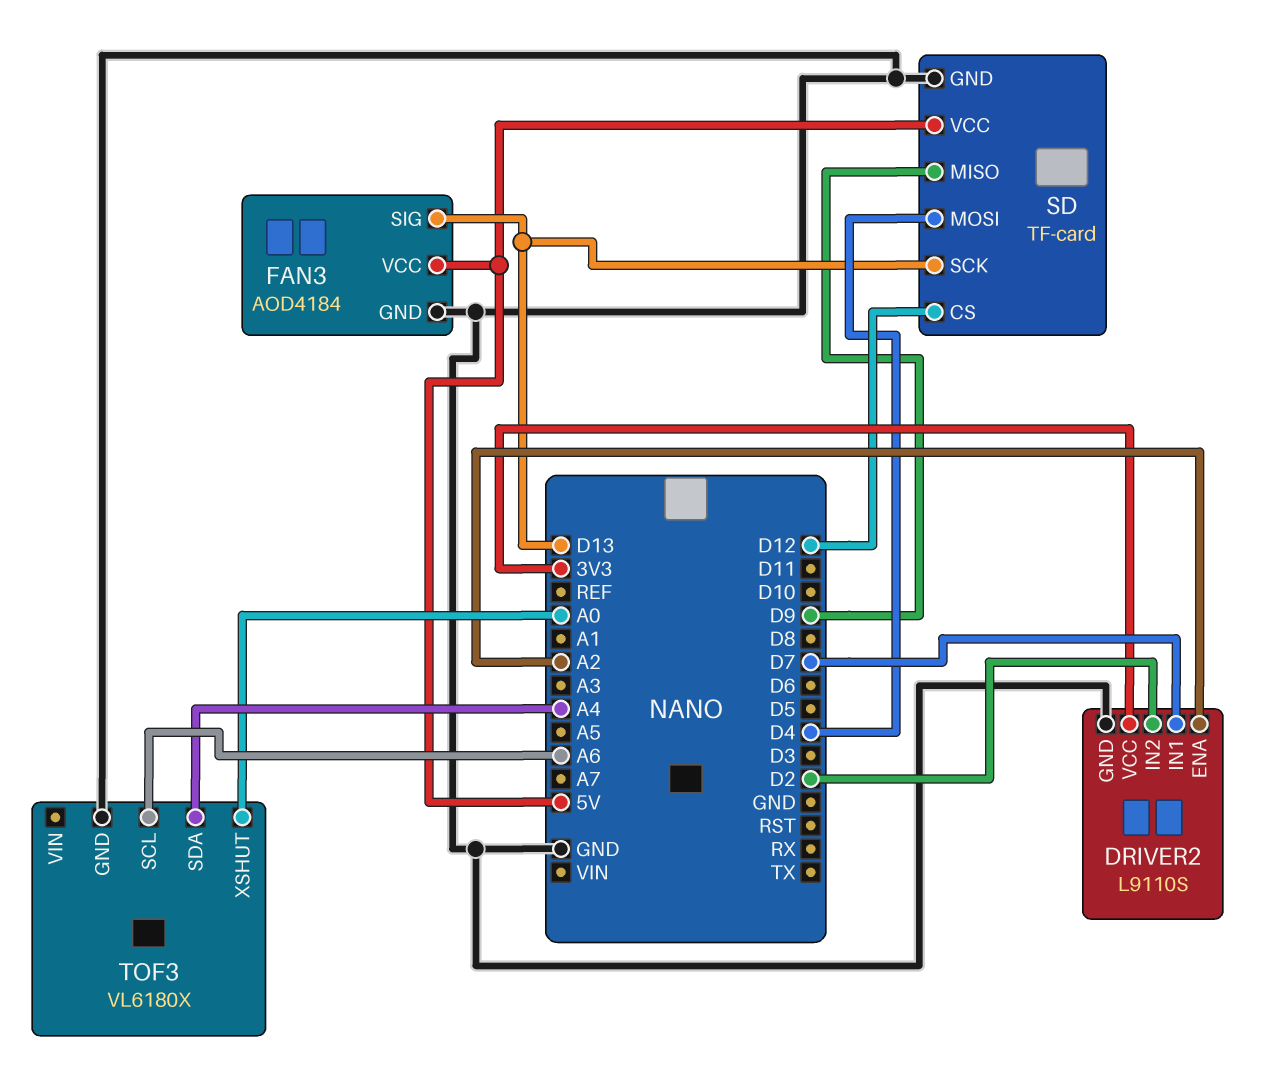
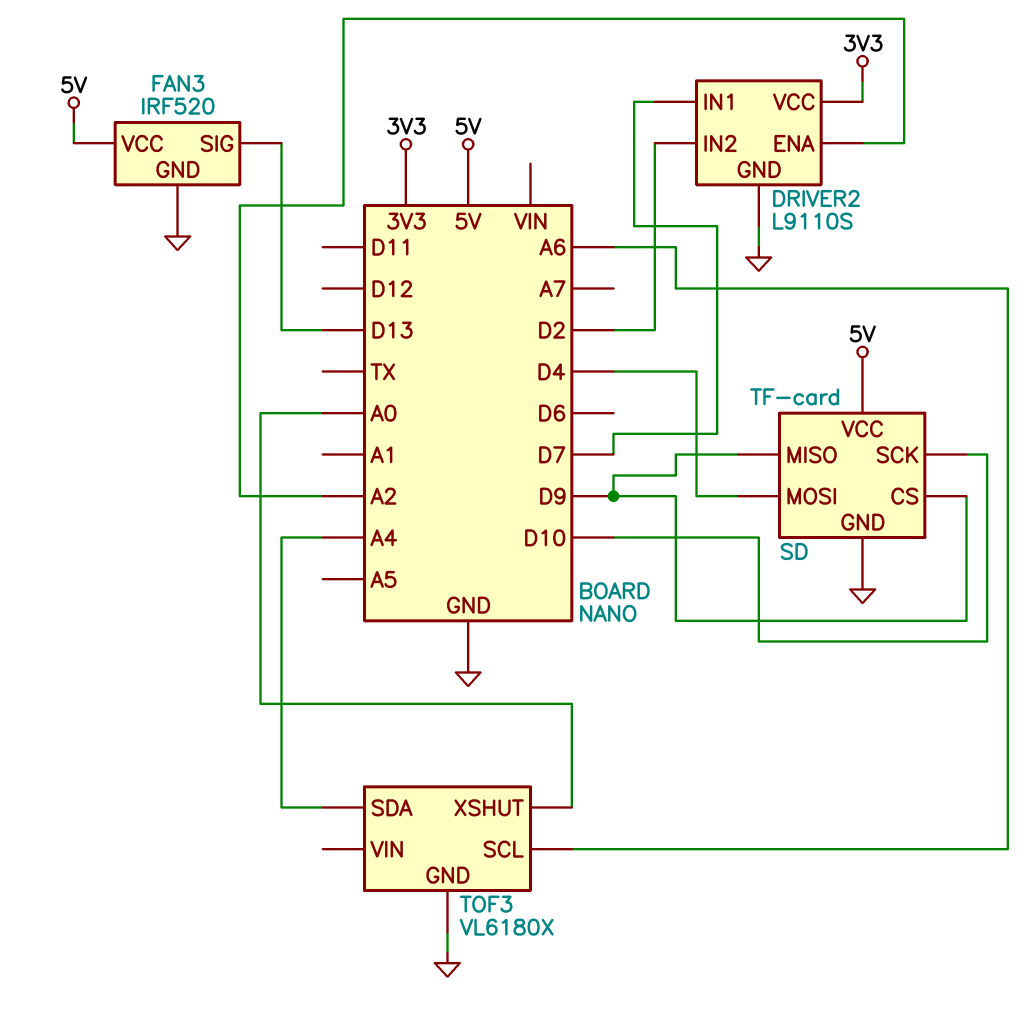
FAN3: AOD4184 -> IRF520
SD pin CS: D12 -> D9
SD pin SCK: D13 -> D10

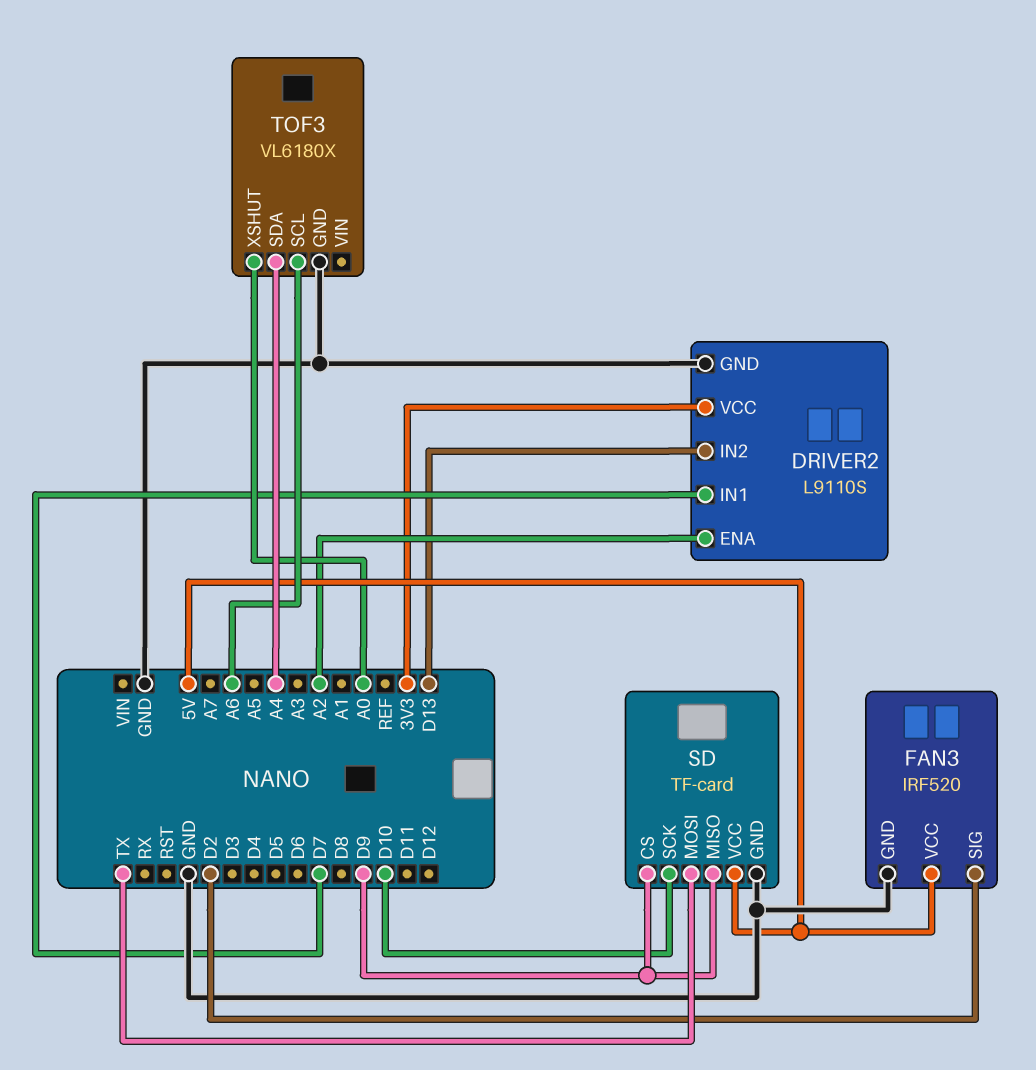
DRIVER2 pin IN2: D2 -> D13
FAN3 pin SIG: D13 -> D2
SD pin MOSI: D4 -> TX

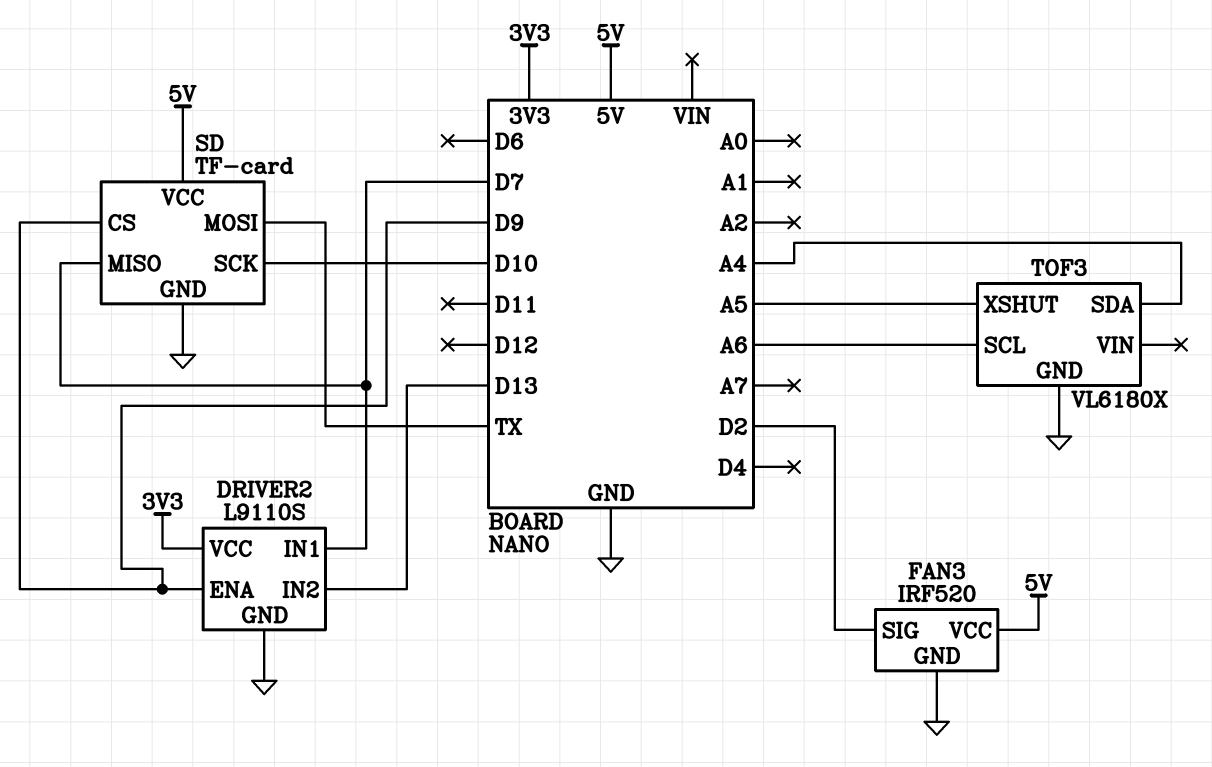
DRIVER2 pin ENA: A2 -> D9
SD pin MISO: D9 -> D7
TOF3 pin XSHUT: A0 -> A5

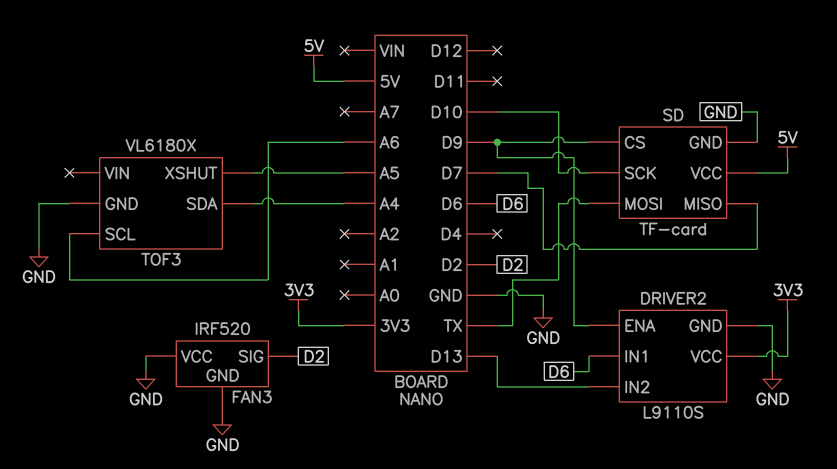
DRIVER2 pin IN1: D7 -> D6
FAN3 pin VCC: 5V -> GND

